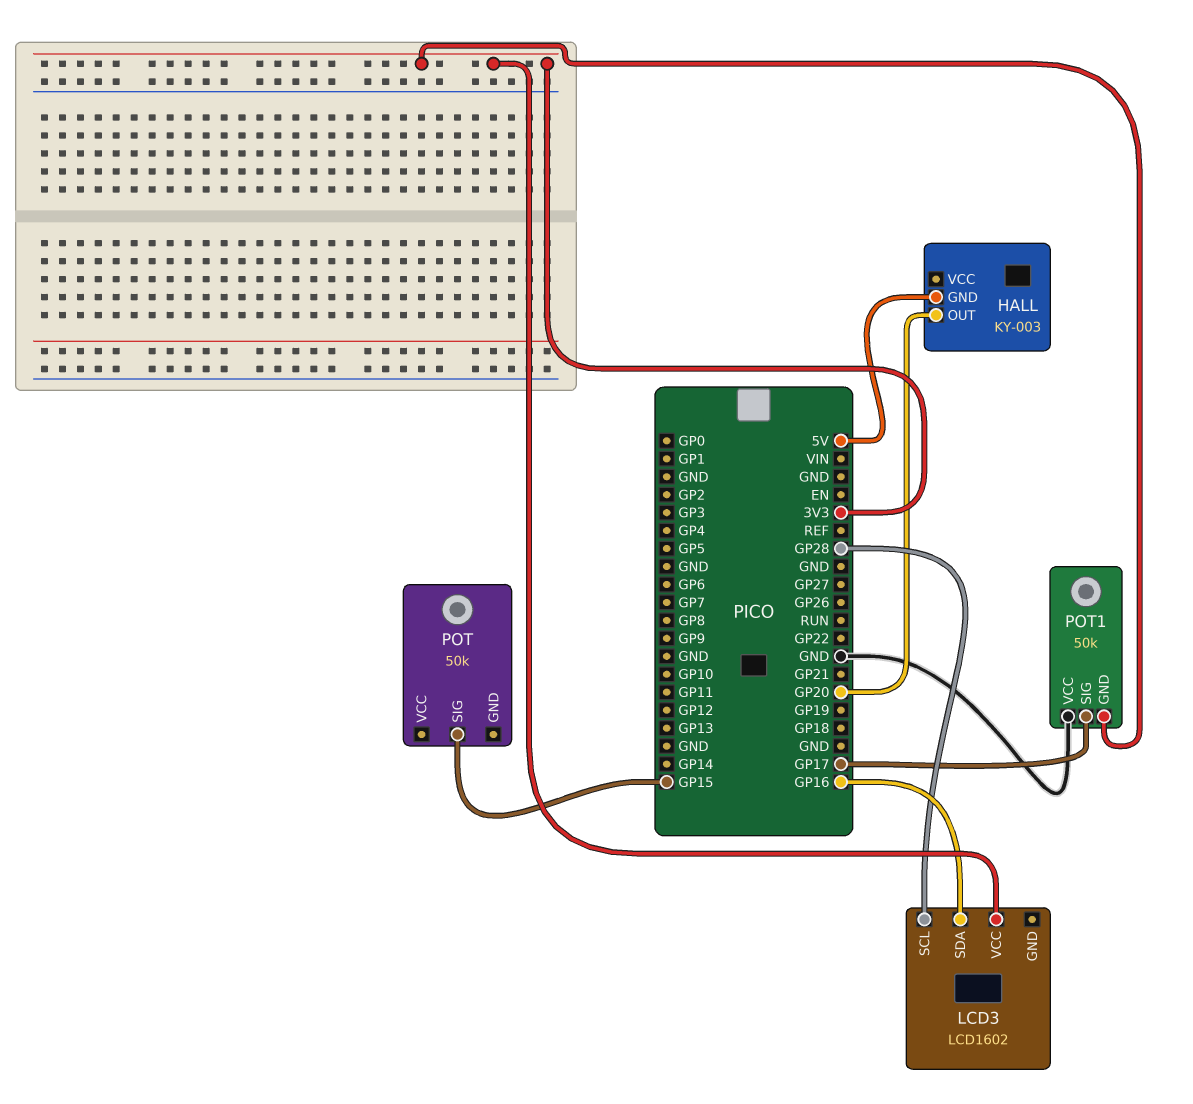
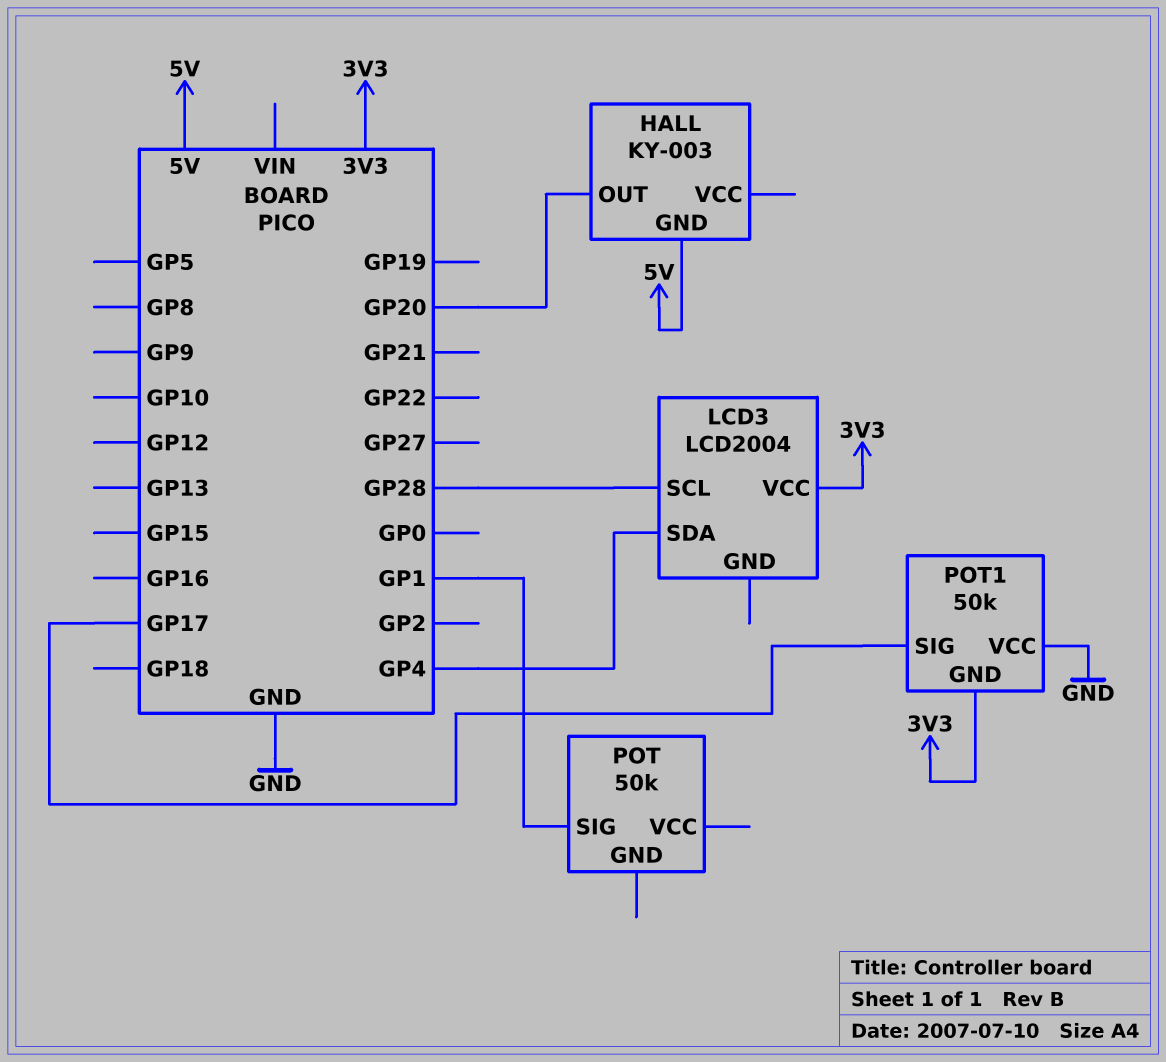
LCD3: LCD1602 -> LCD2004
LCD3 pin SDA: GP16 -> GP4
POT pin SIG: GP15 -> GP1

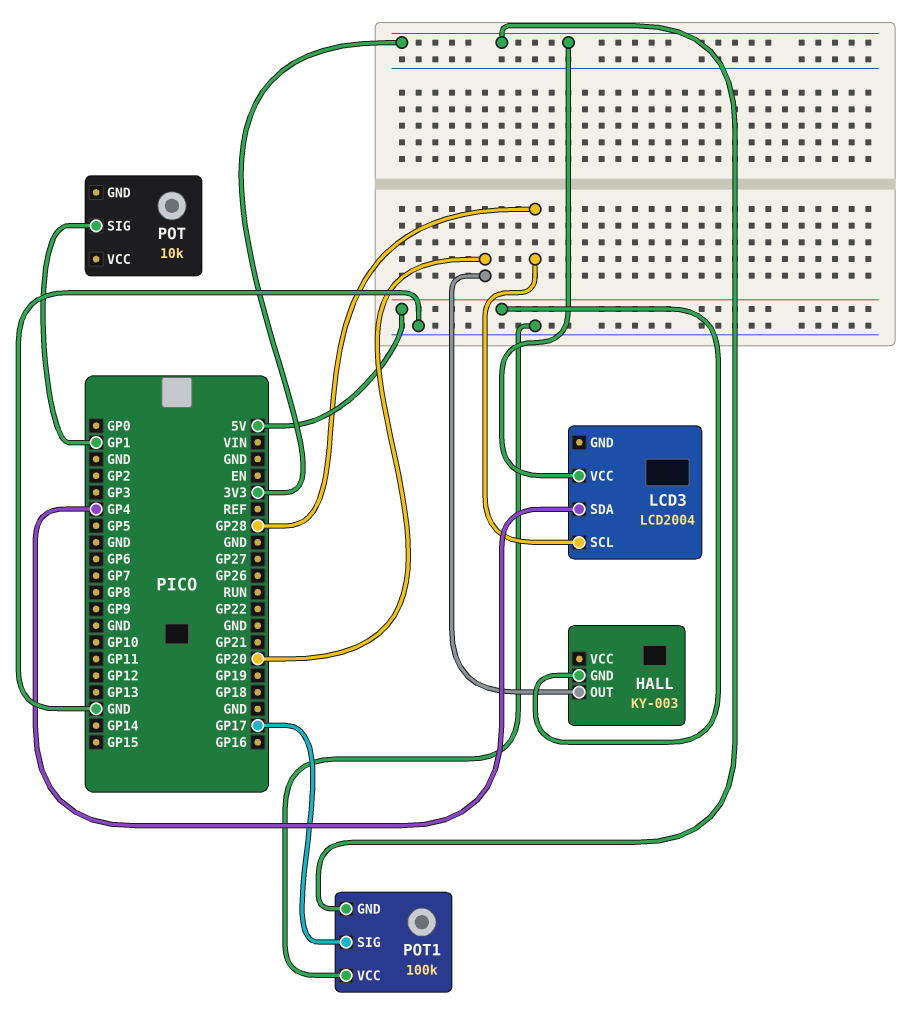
POT: 50k -> 10k
POT1: 50k -> 100k

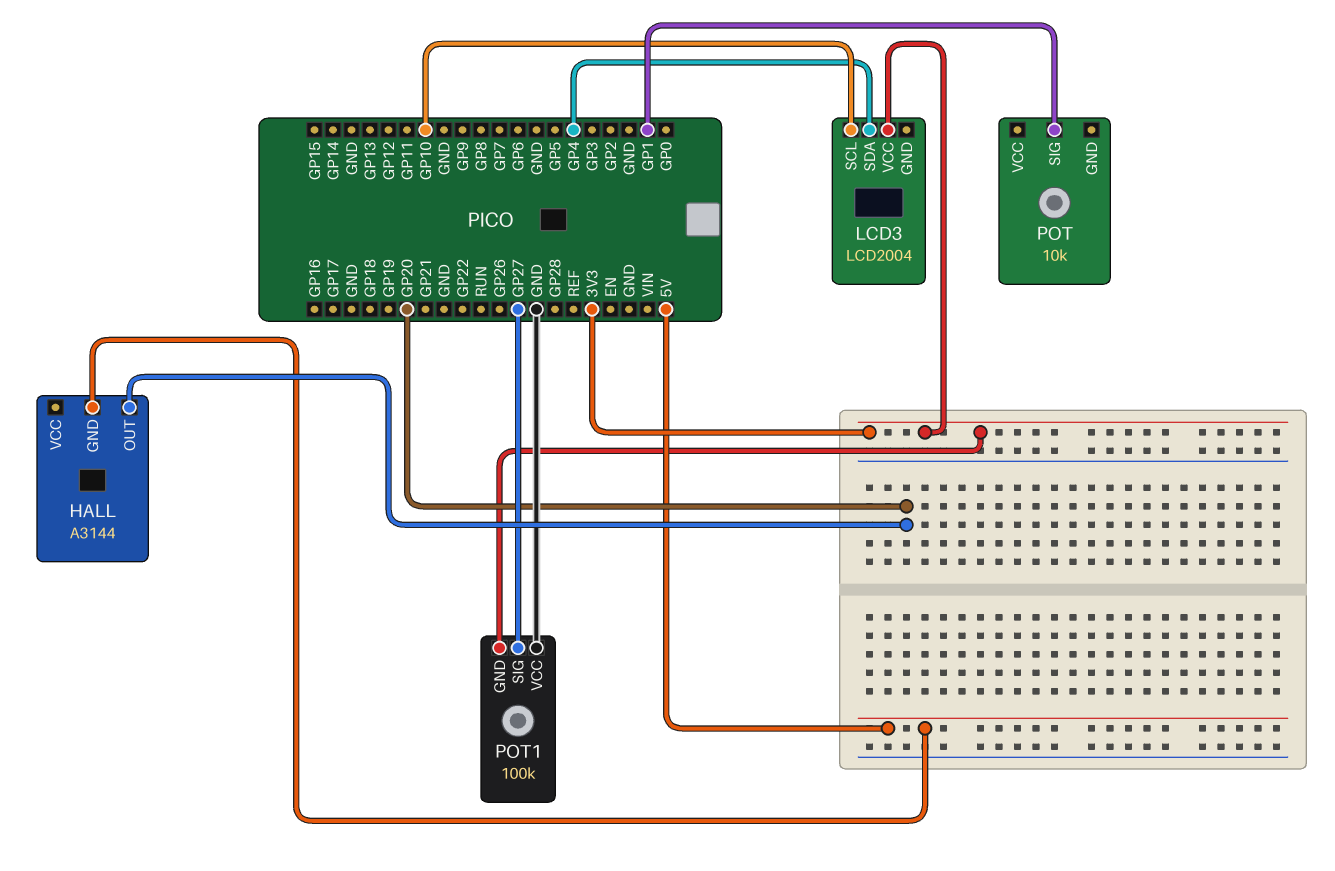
HALL: KY-003 -> A3144
LCD3 pin SCL: GP28 -> GP10
POT1 pin SIG: GP17 -> GP27

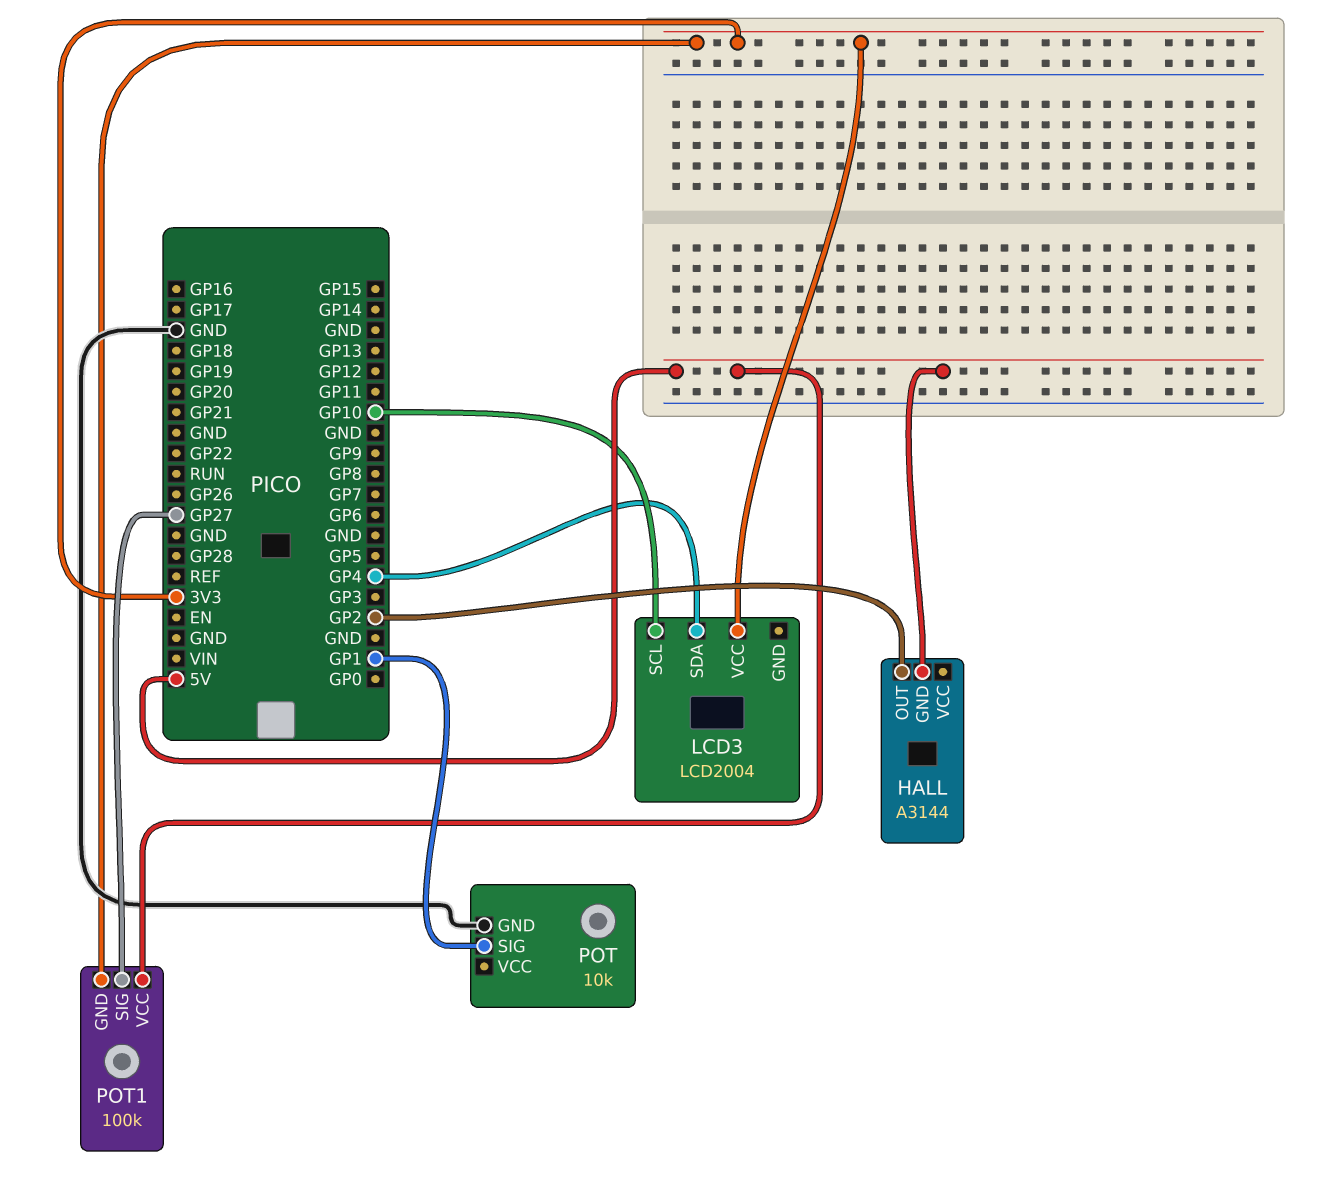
HALL pin OUT: GP20 -> GP2
POT pin GND: none -> GND
POT1 pin VCC: GND -> 5V

